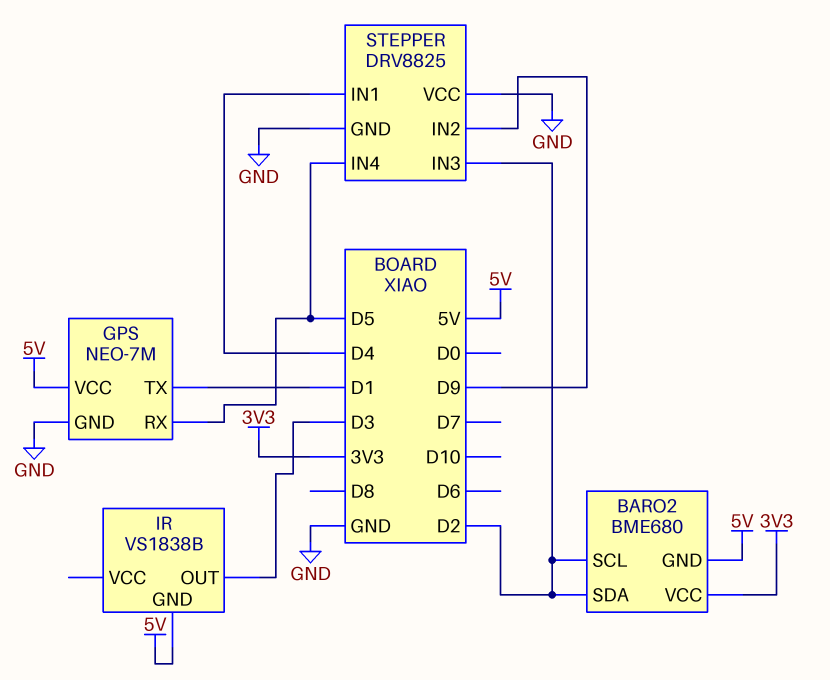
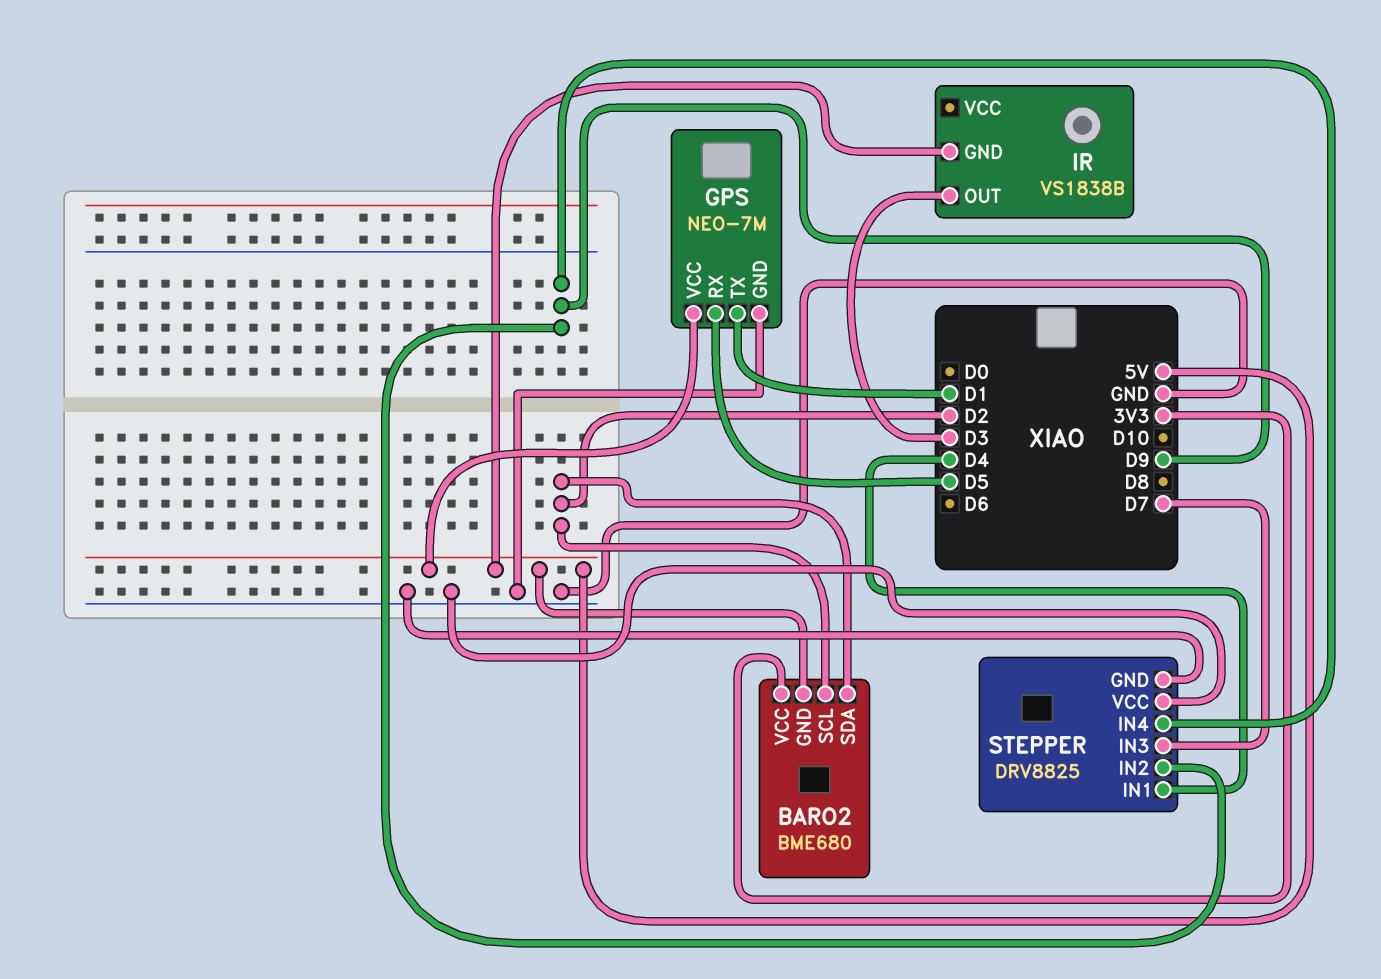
STEPPER pin IN3: D2 -> D7
STEPPER pin IN4: D5 -> D9

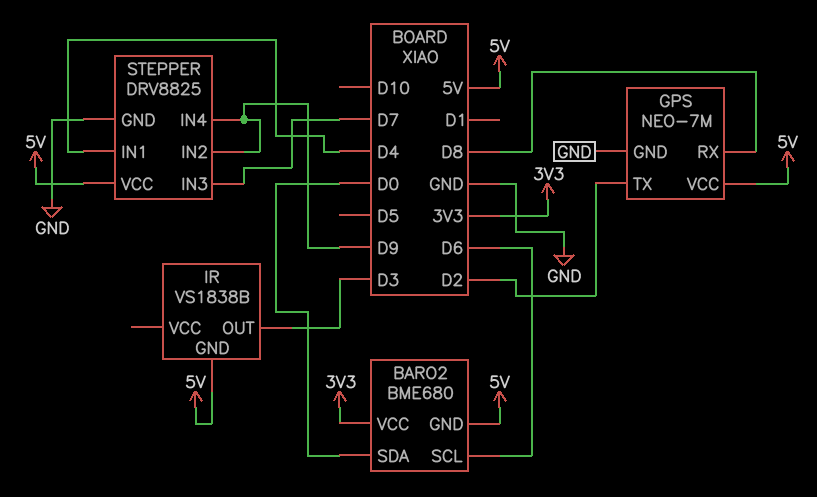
BARO2 pin SCL: D2 -> D6
BARO2 pin SDA: D2 -> D0
GPS pin RX: D5 -> D8
GPS pin TX: D1 -> D2
STEPPER pin VCC: GND -> 5V

